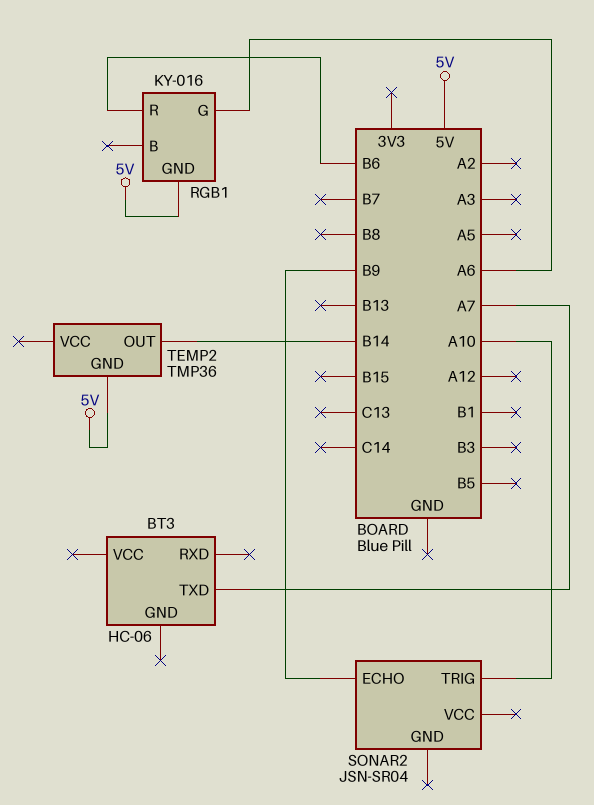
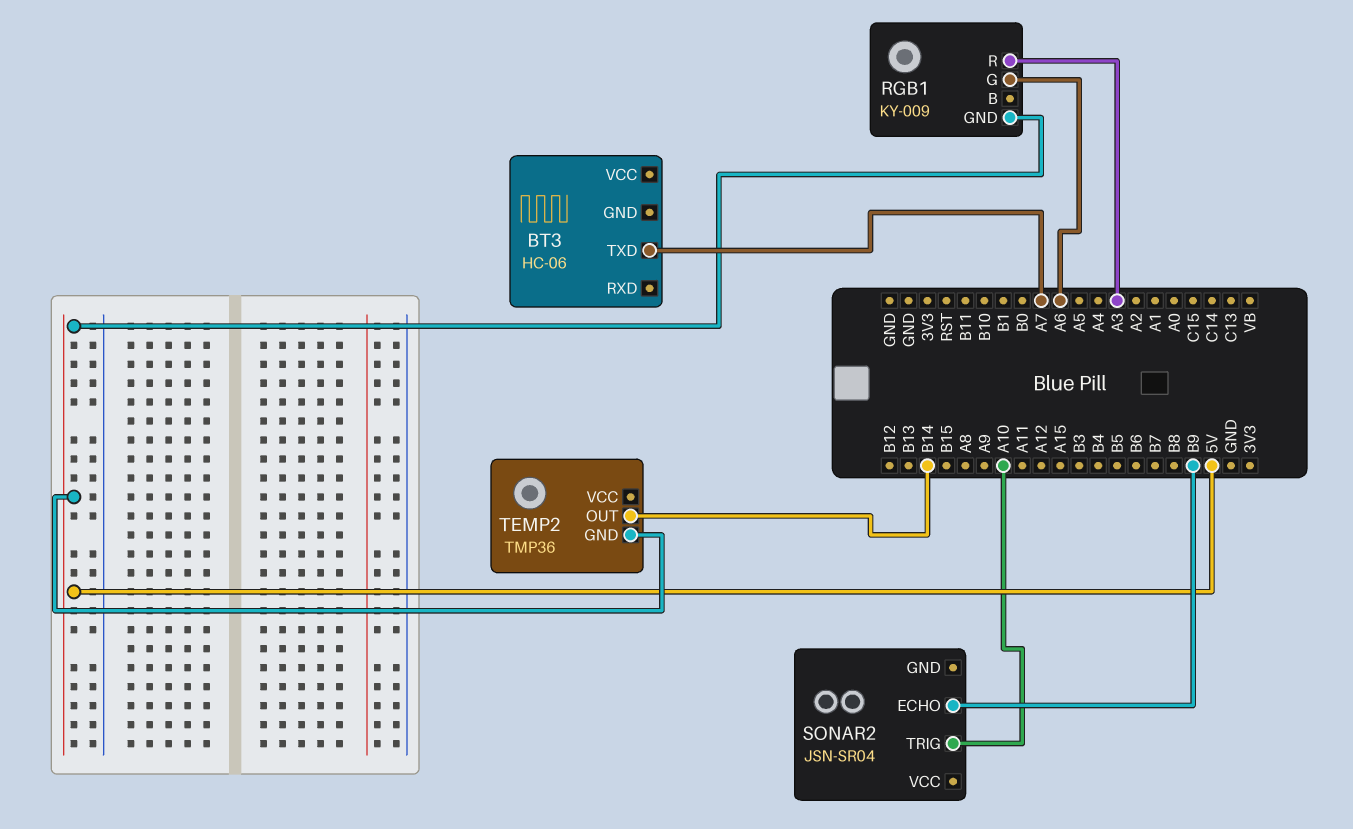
RGB1: KY-016 -> KY-009
RGB1 pin R: B6 -> A3

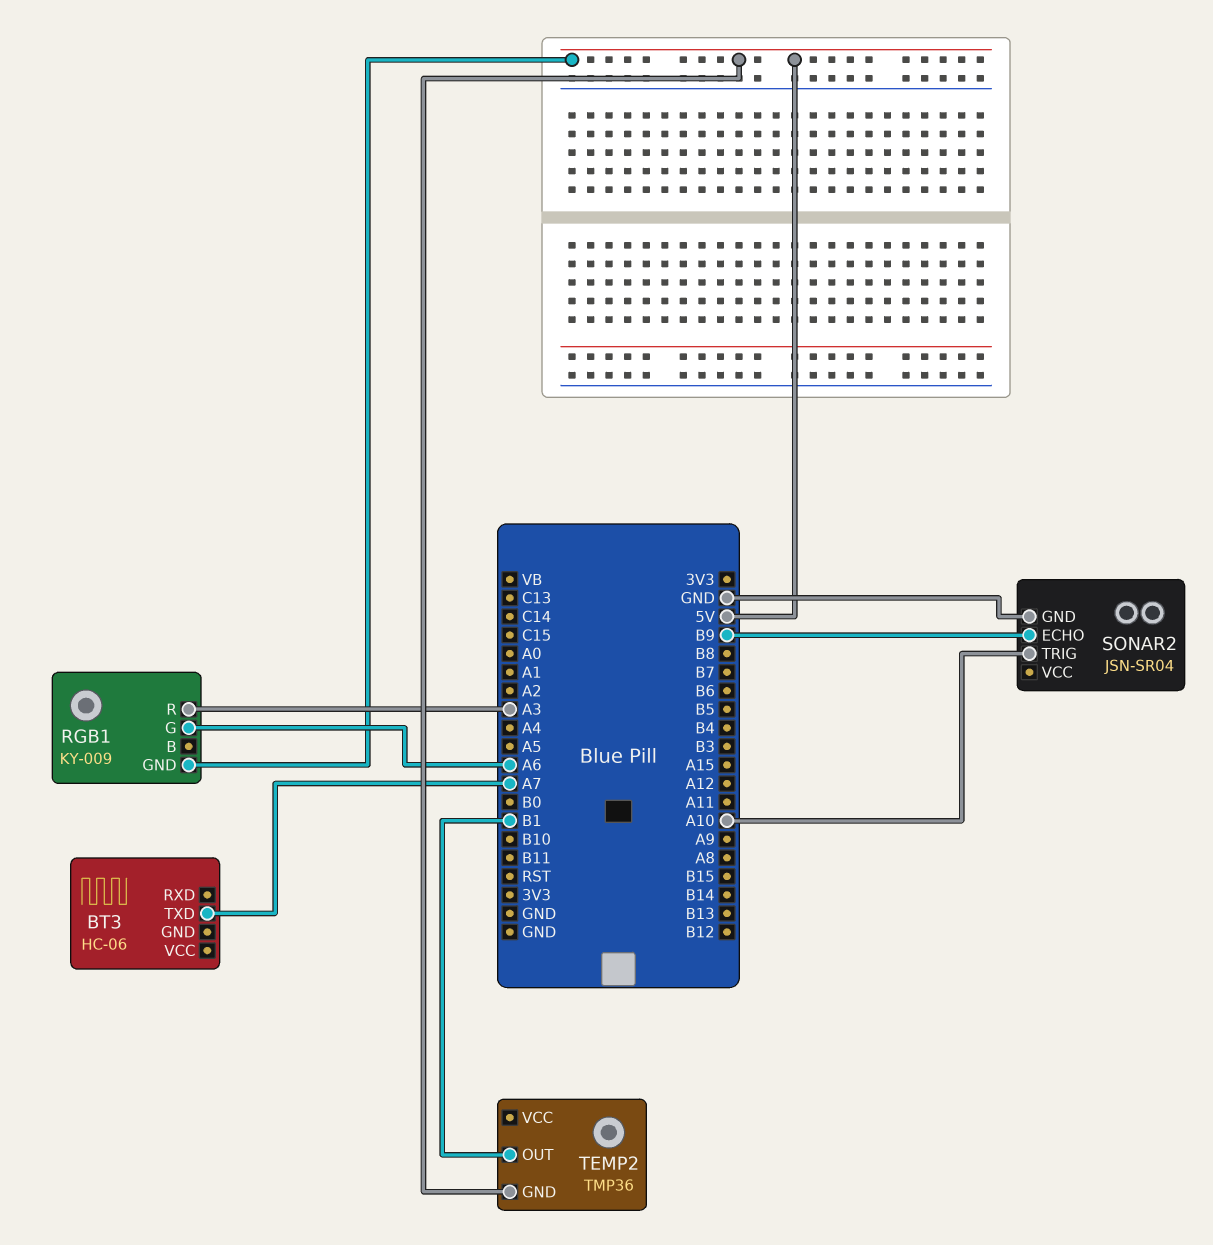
SONAR2 pin GND: none -> GND
TEMP2 pin OUT: B14 -> B1

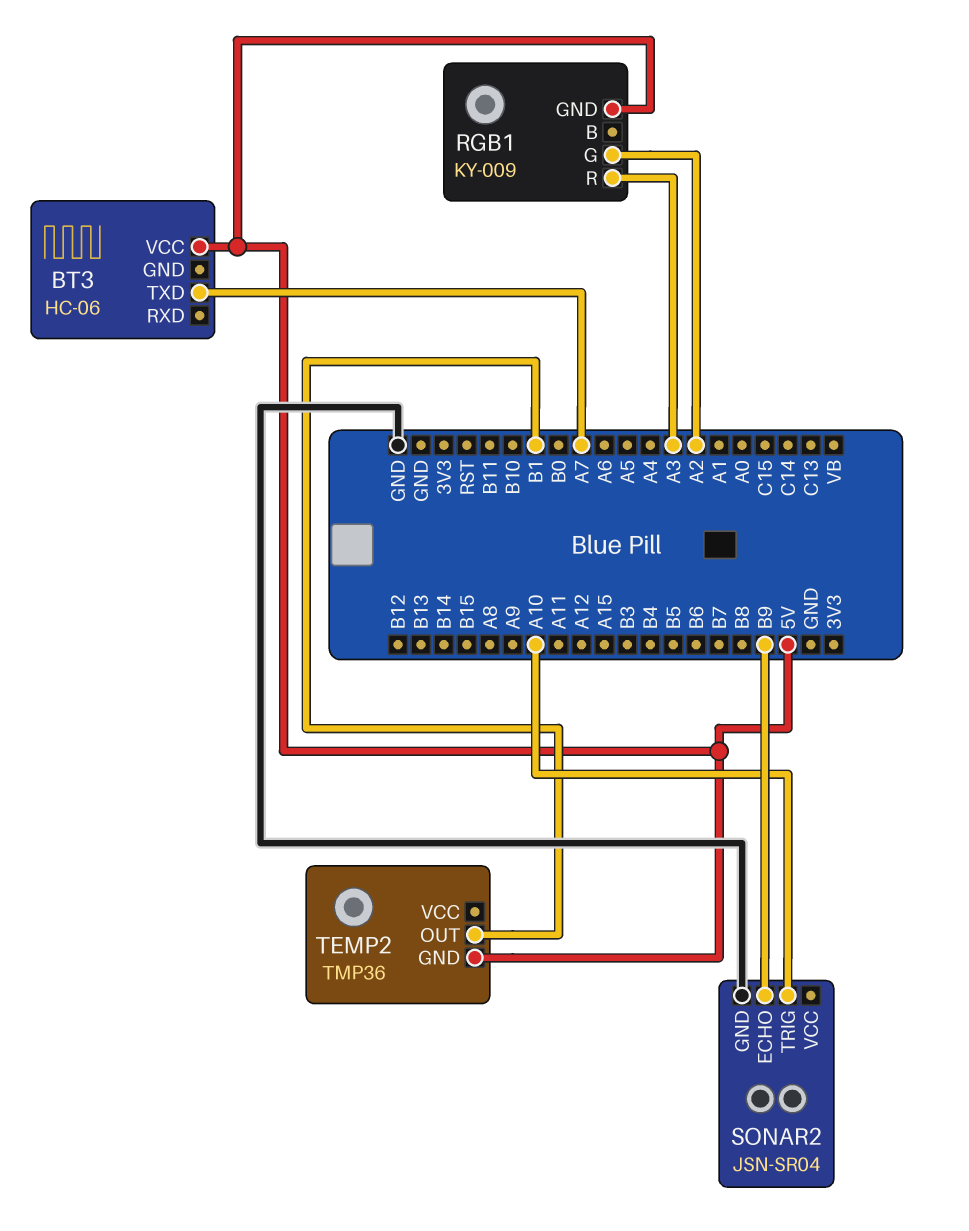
BT3 pin VCC: none -> 5V
RGB1 pin G: A6 -> A2

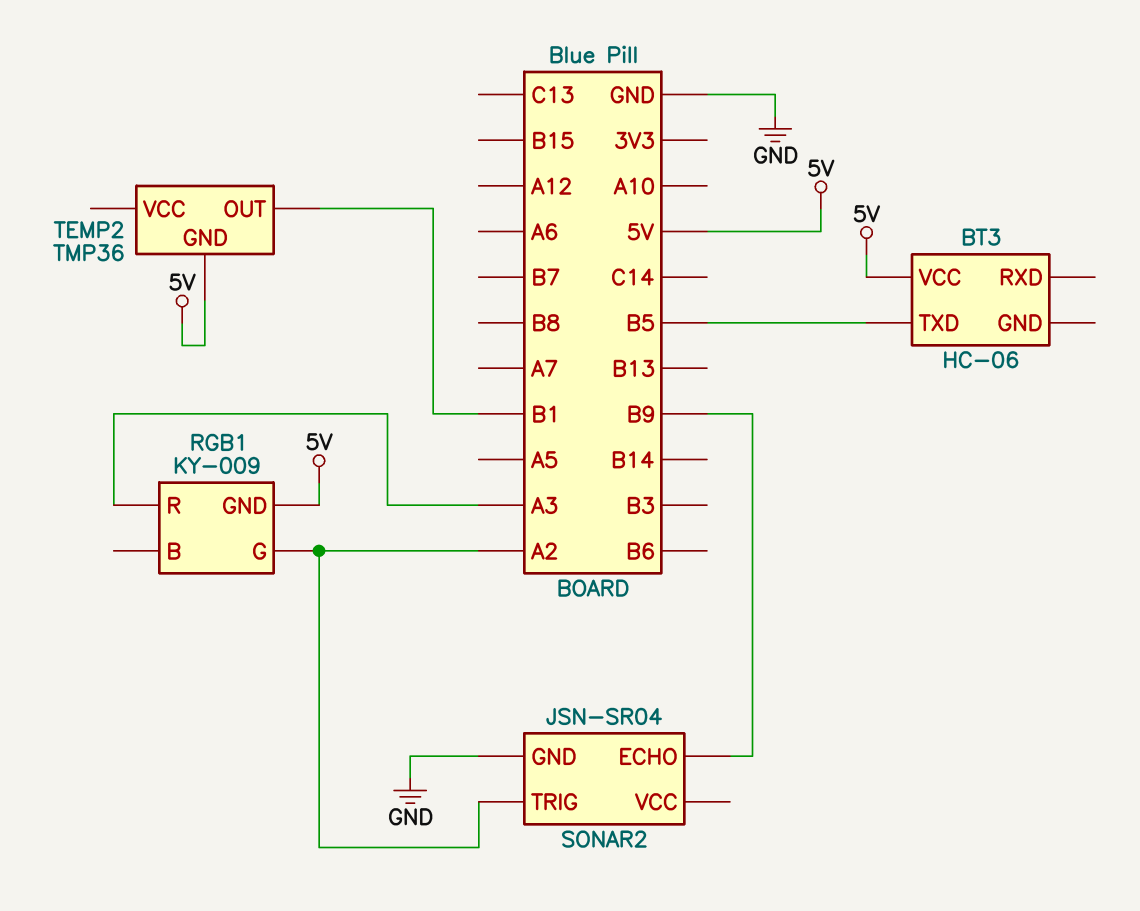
BT3 pin TXD: A7 -> B5
SONAR2 pin TRIG: A10 -> A2

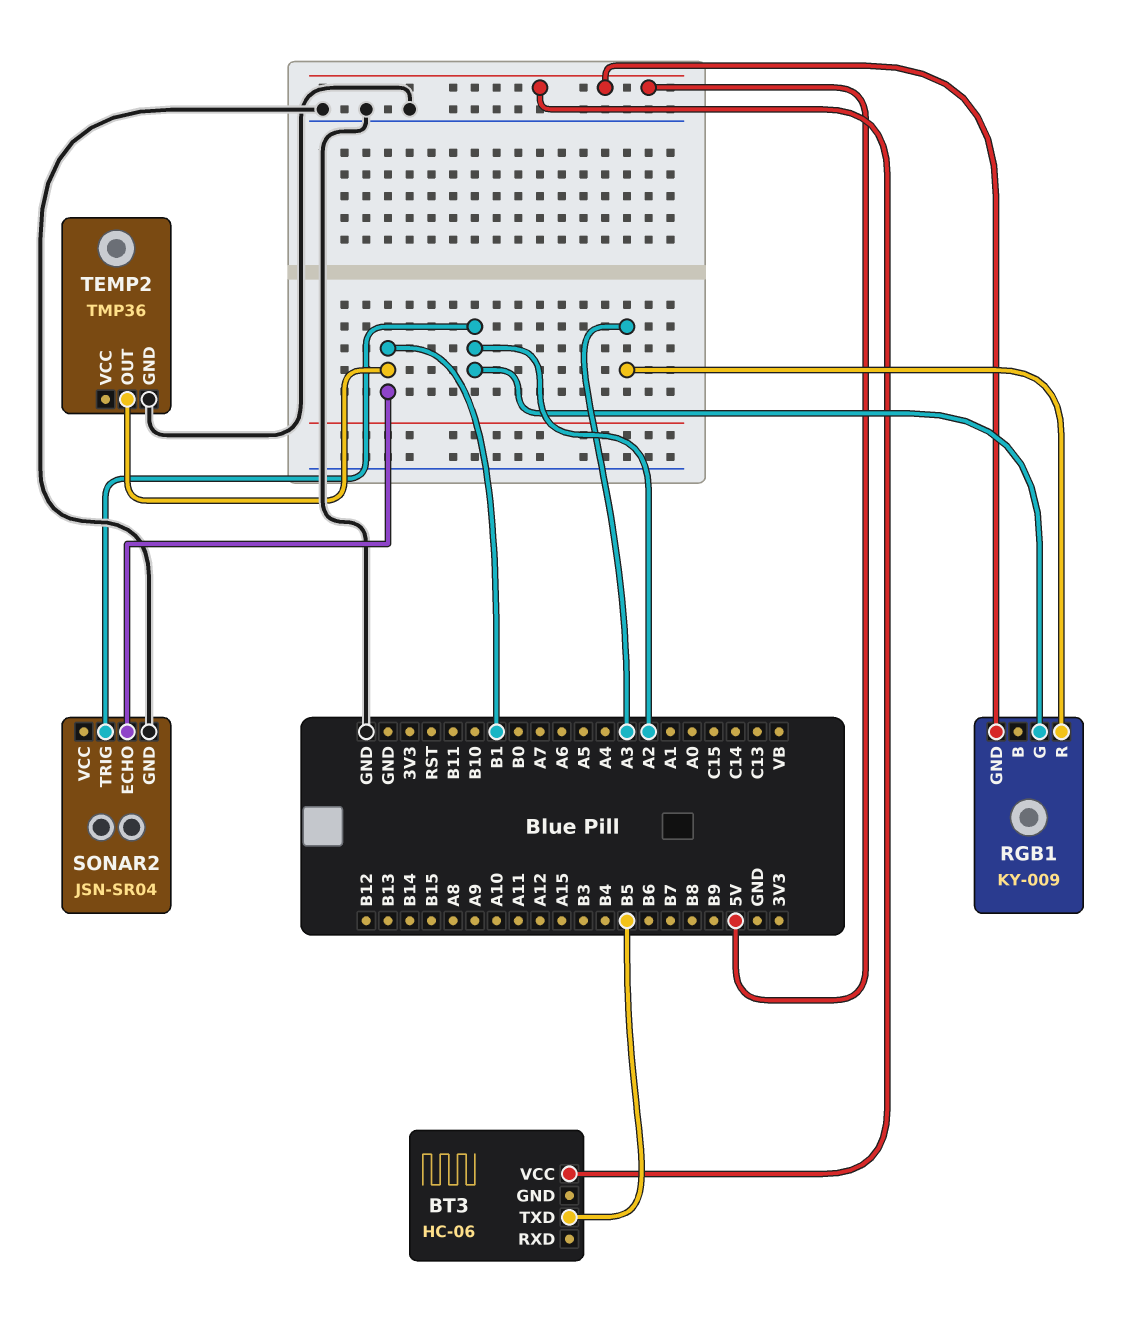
SONAR2 pin ECHO: B9 -> B1
TEMP2 pin GND: 5V -> GND

